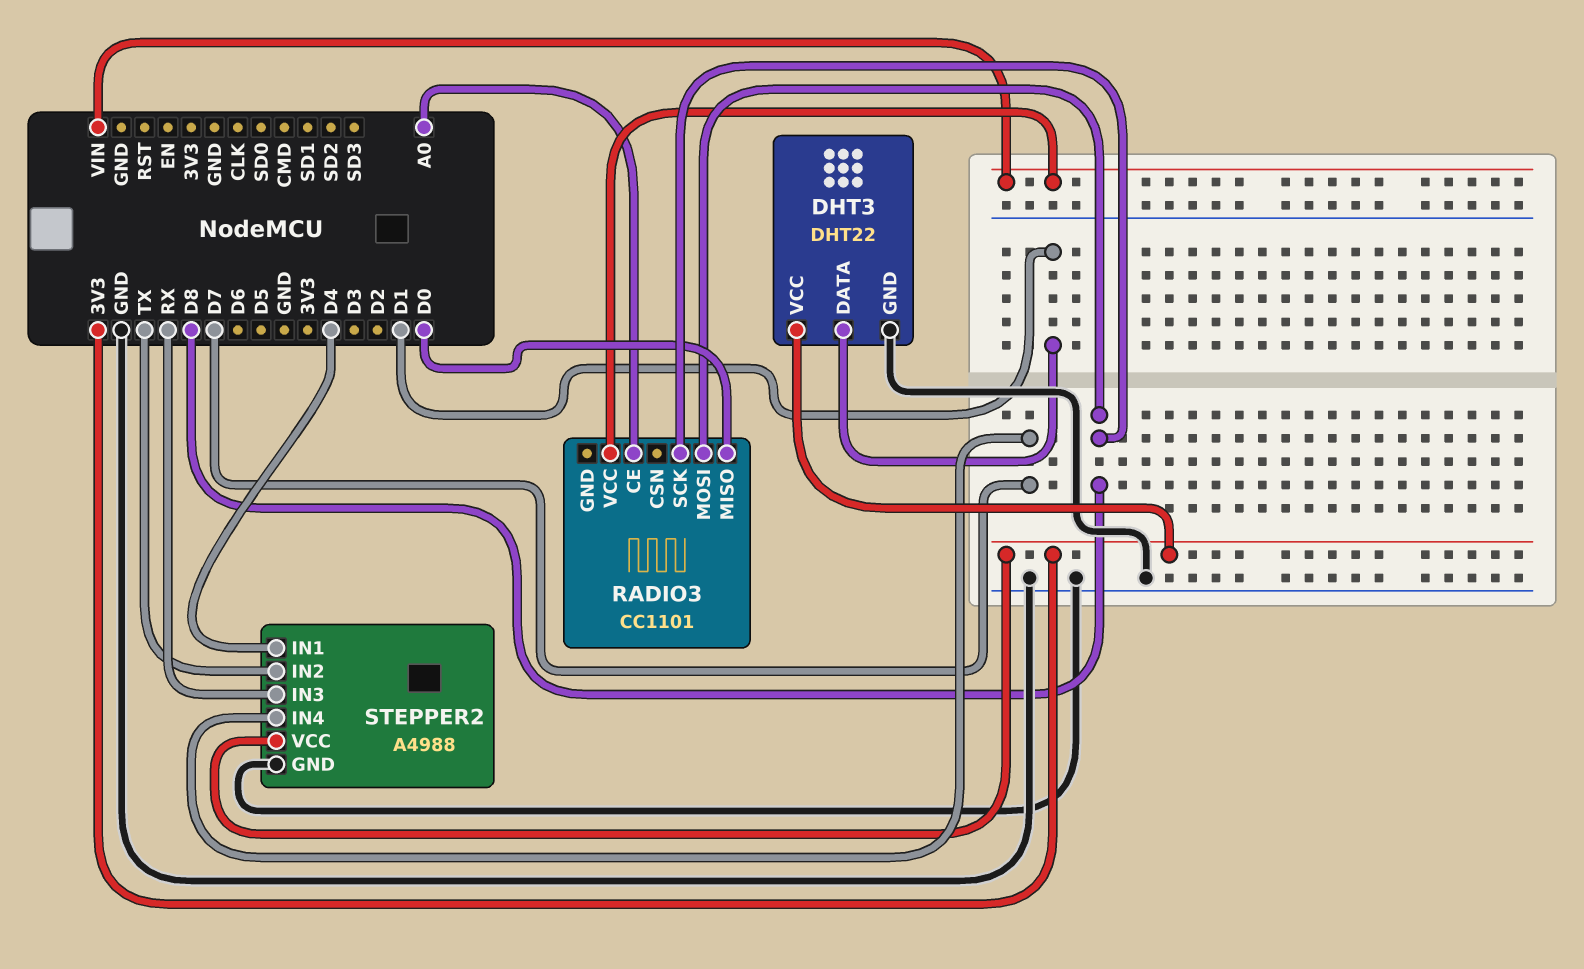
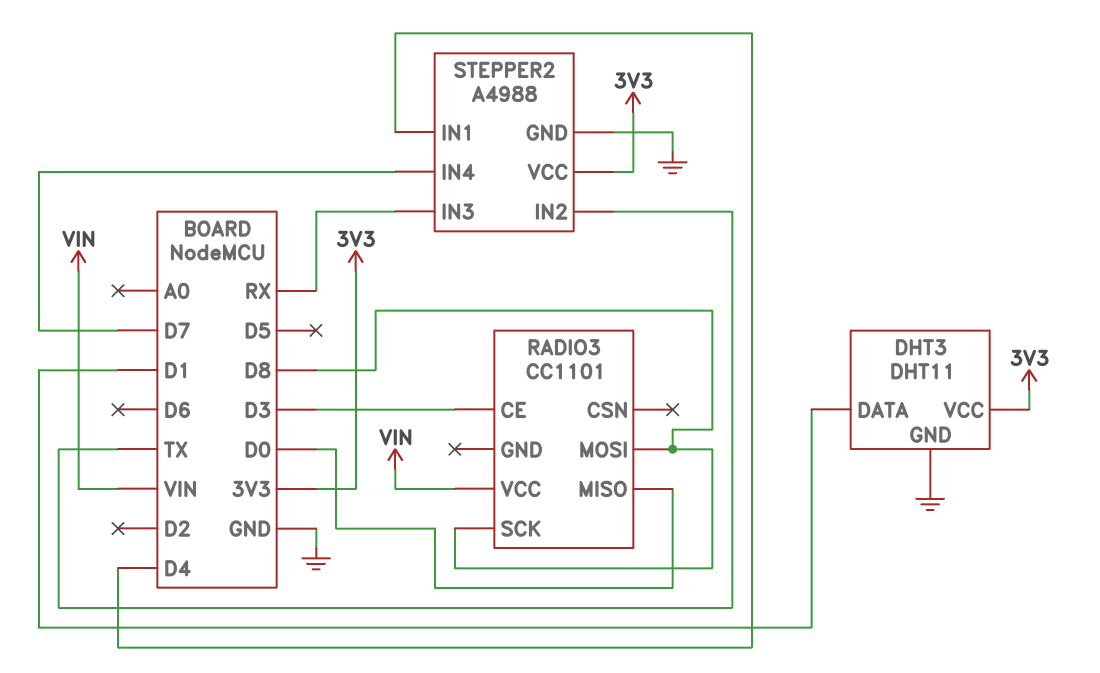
DHT3: DHT22 -> DHT11
RADIO3 pin CE: A0 -> D3

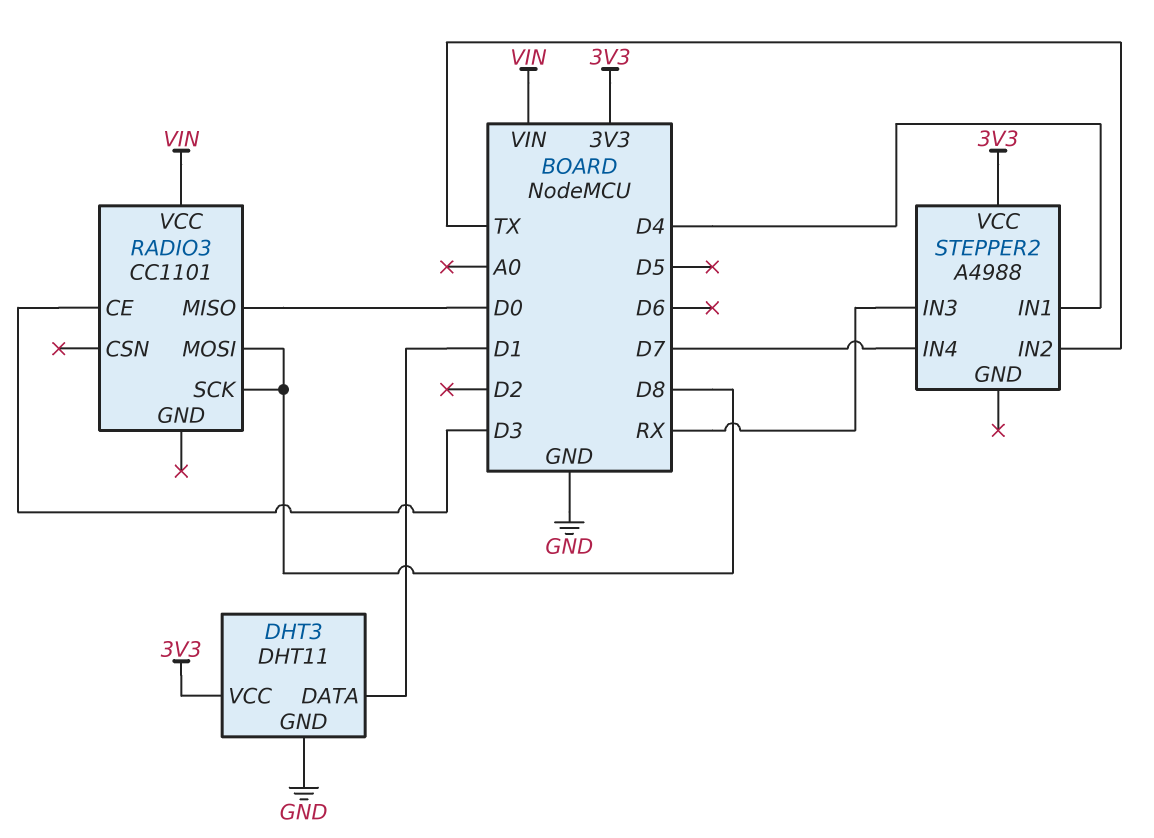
STEPPER2 pin GND: GND -> none

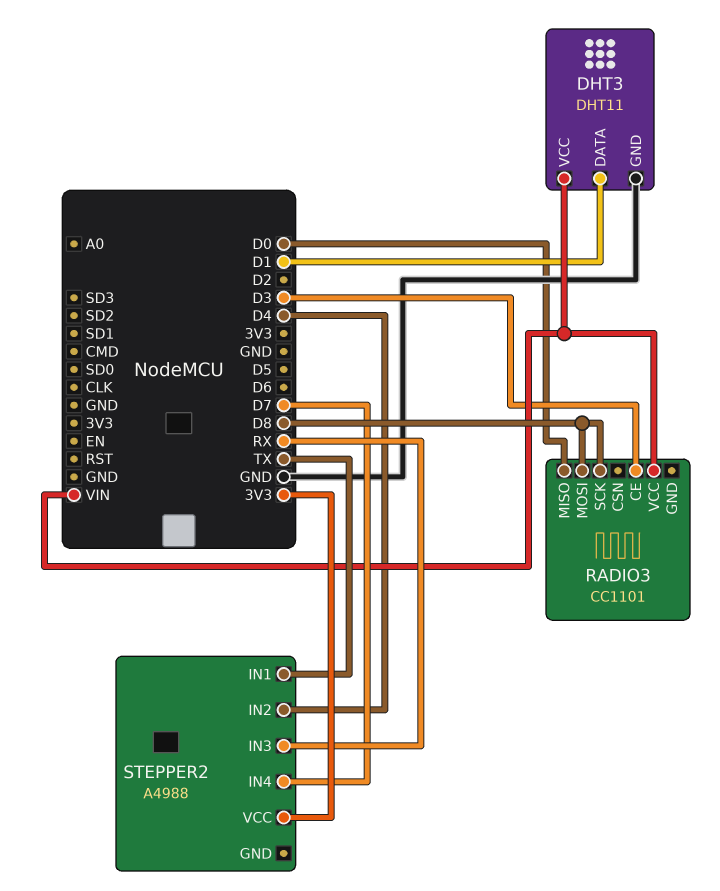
DHT3 pin VCC: 3V3 -> VIN
STEPPER2 pin IN1: D4 -> TX
STEPPER2 pin IN2: TX -> D4

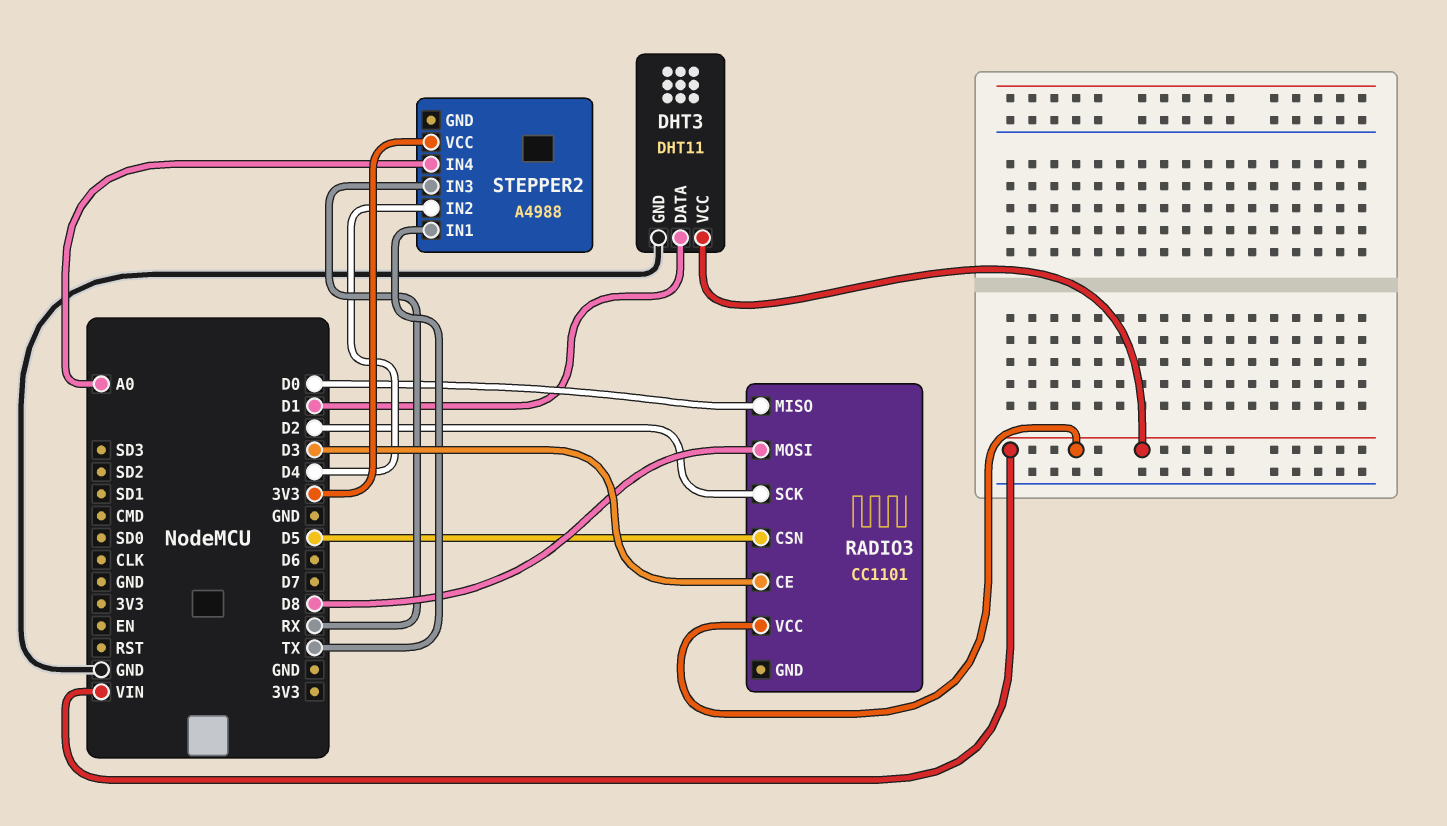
RADIO3 pin CSN: none -> D5
RADIO3 pin SCK: D8 -> D2
STEPPER2 pin IN4: D7 -> A0

